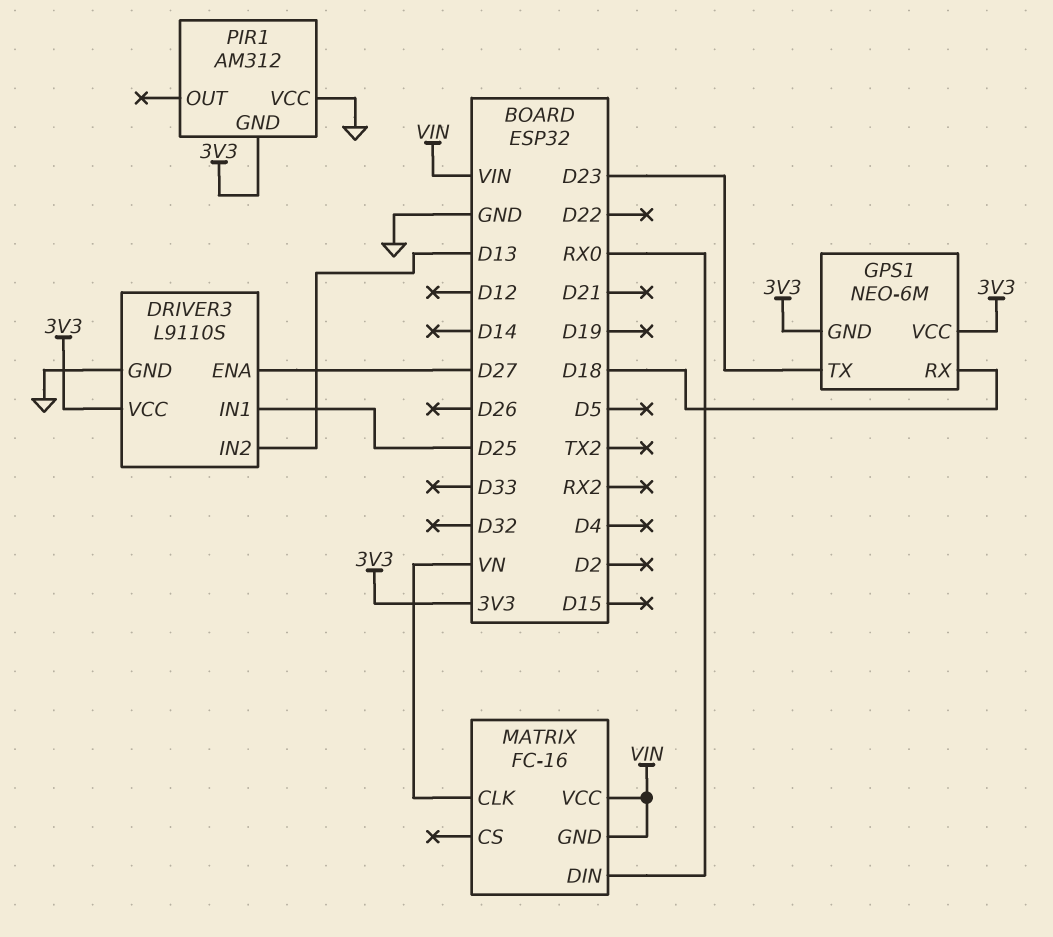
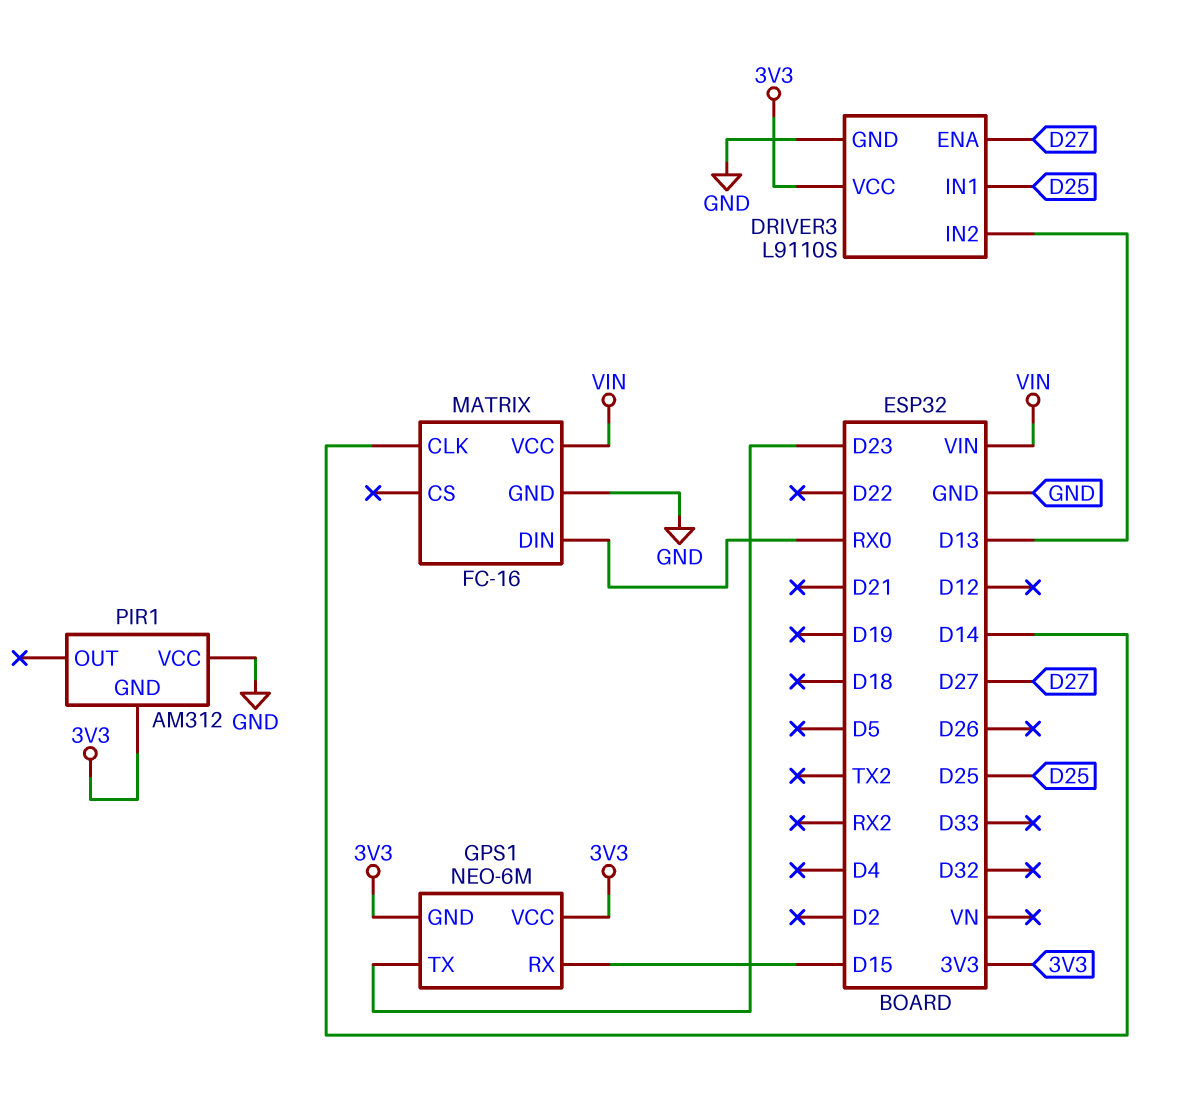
GPS1 pin RX: D18 -> D15
MATRIX pin CLK: VN -> D14
MATRIX pin GND: VIN -> GND

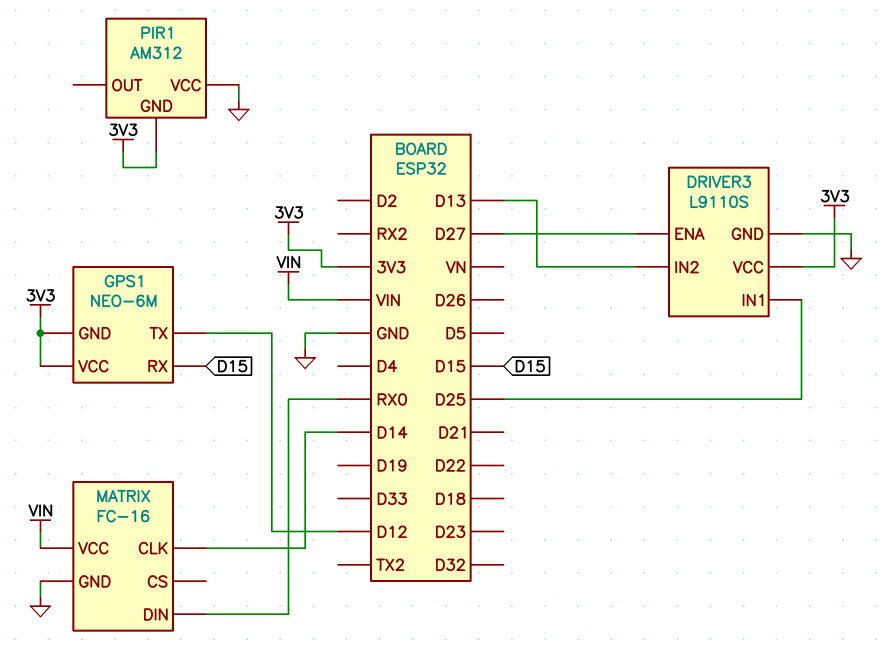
GPS1 pin TX: D23 -> D12

